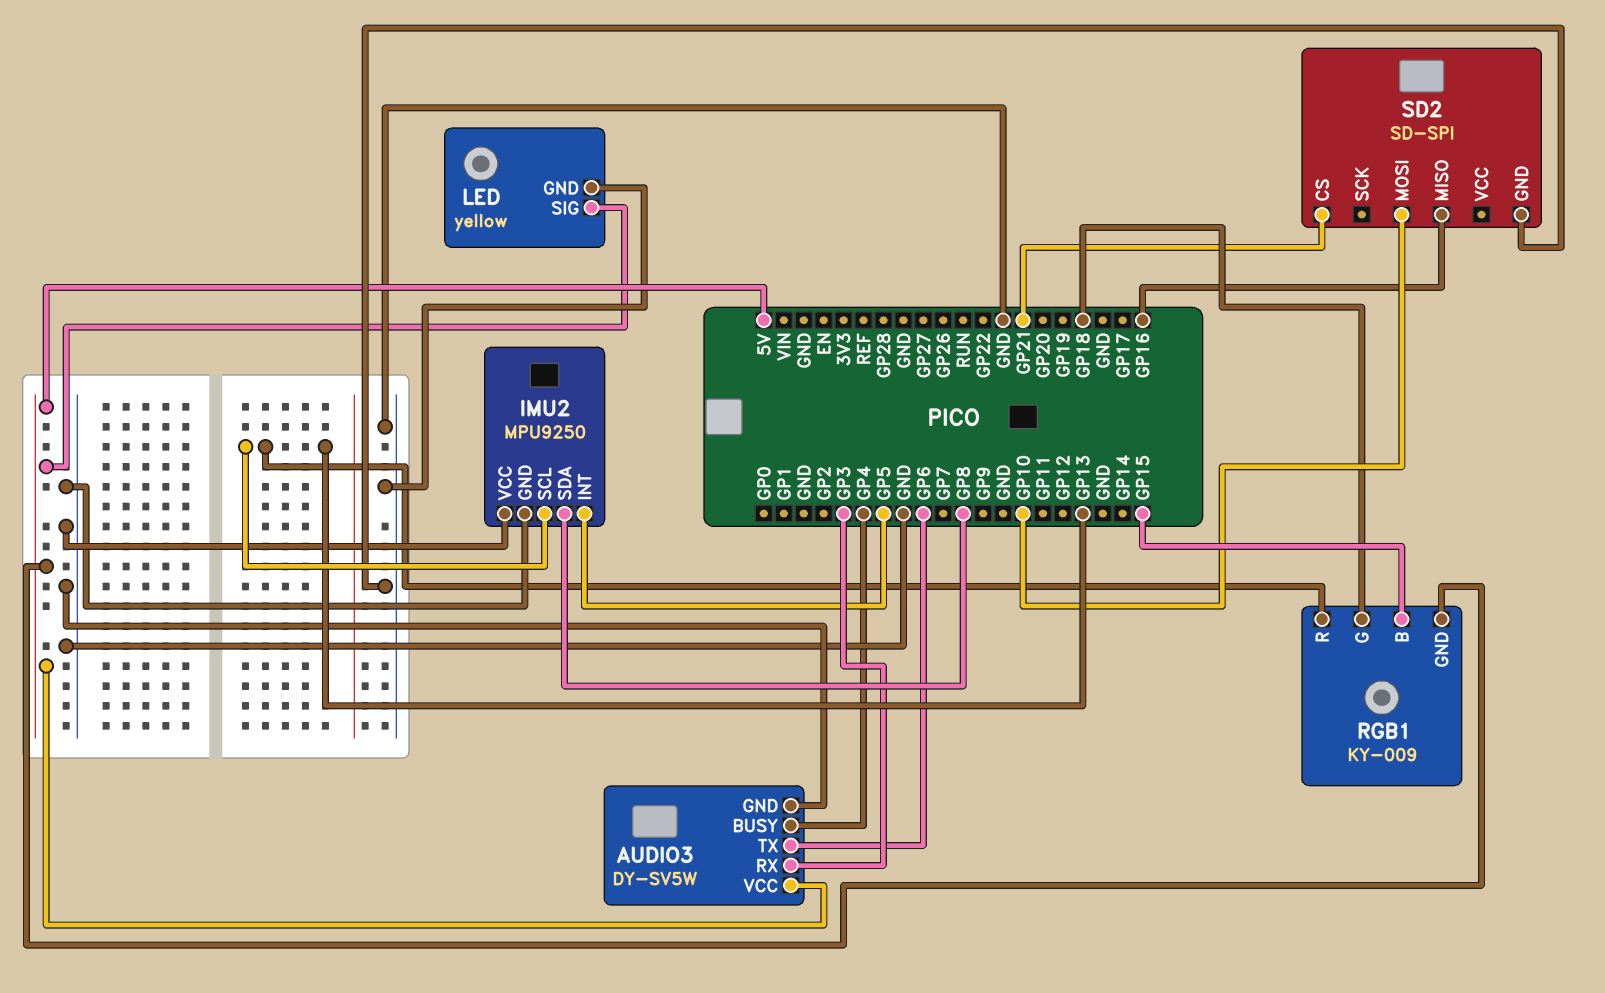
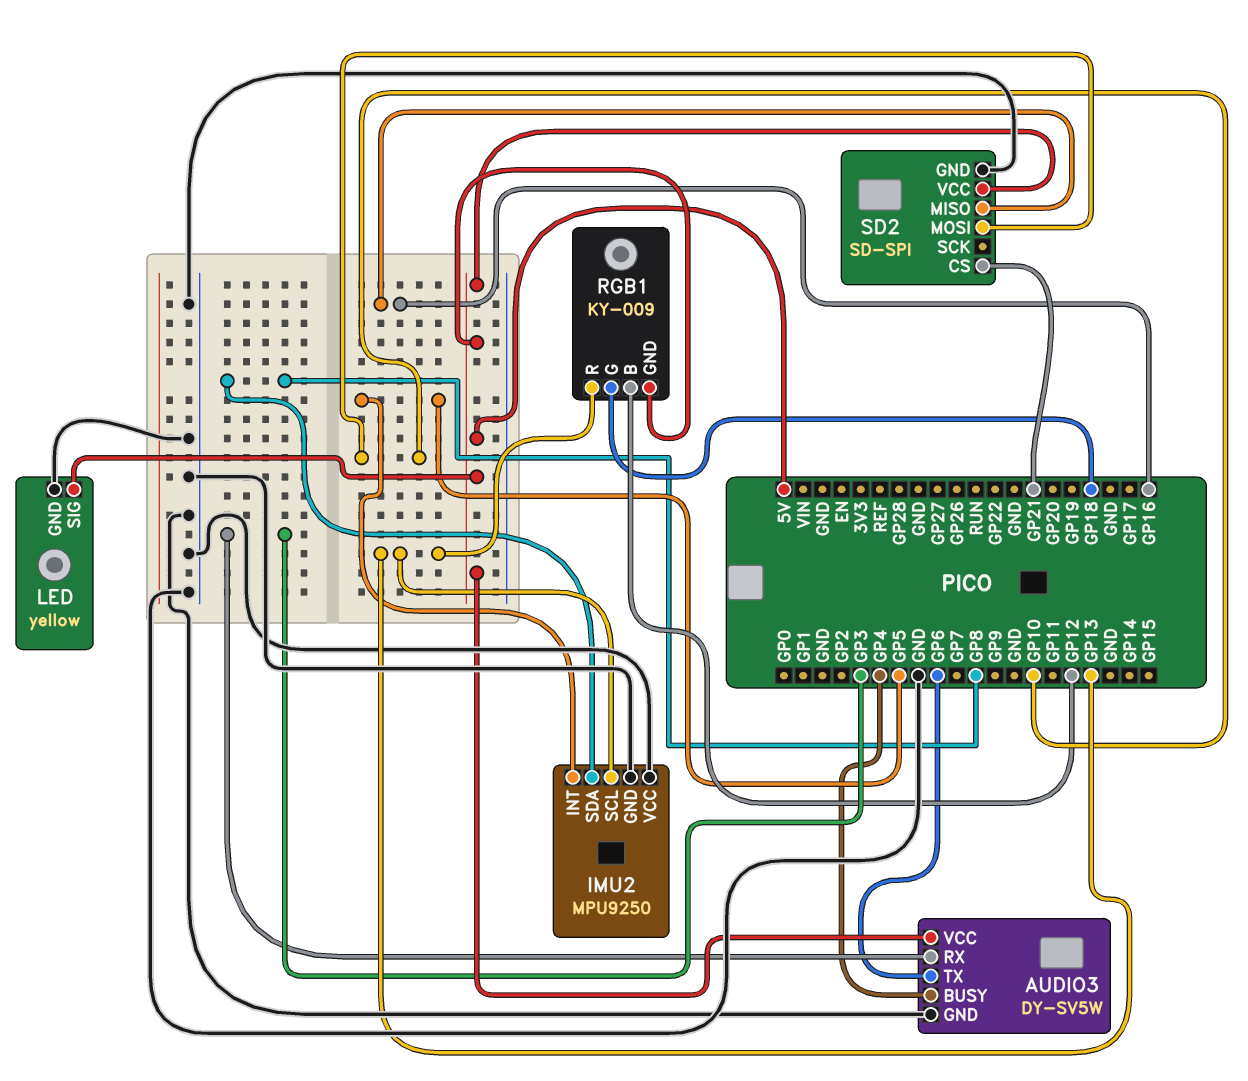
RGB1 pin B: GP15 -> GP12
SD2 pin VCC: none -> 5V

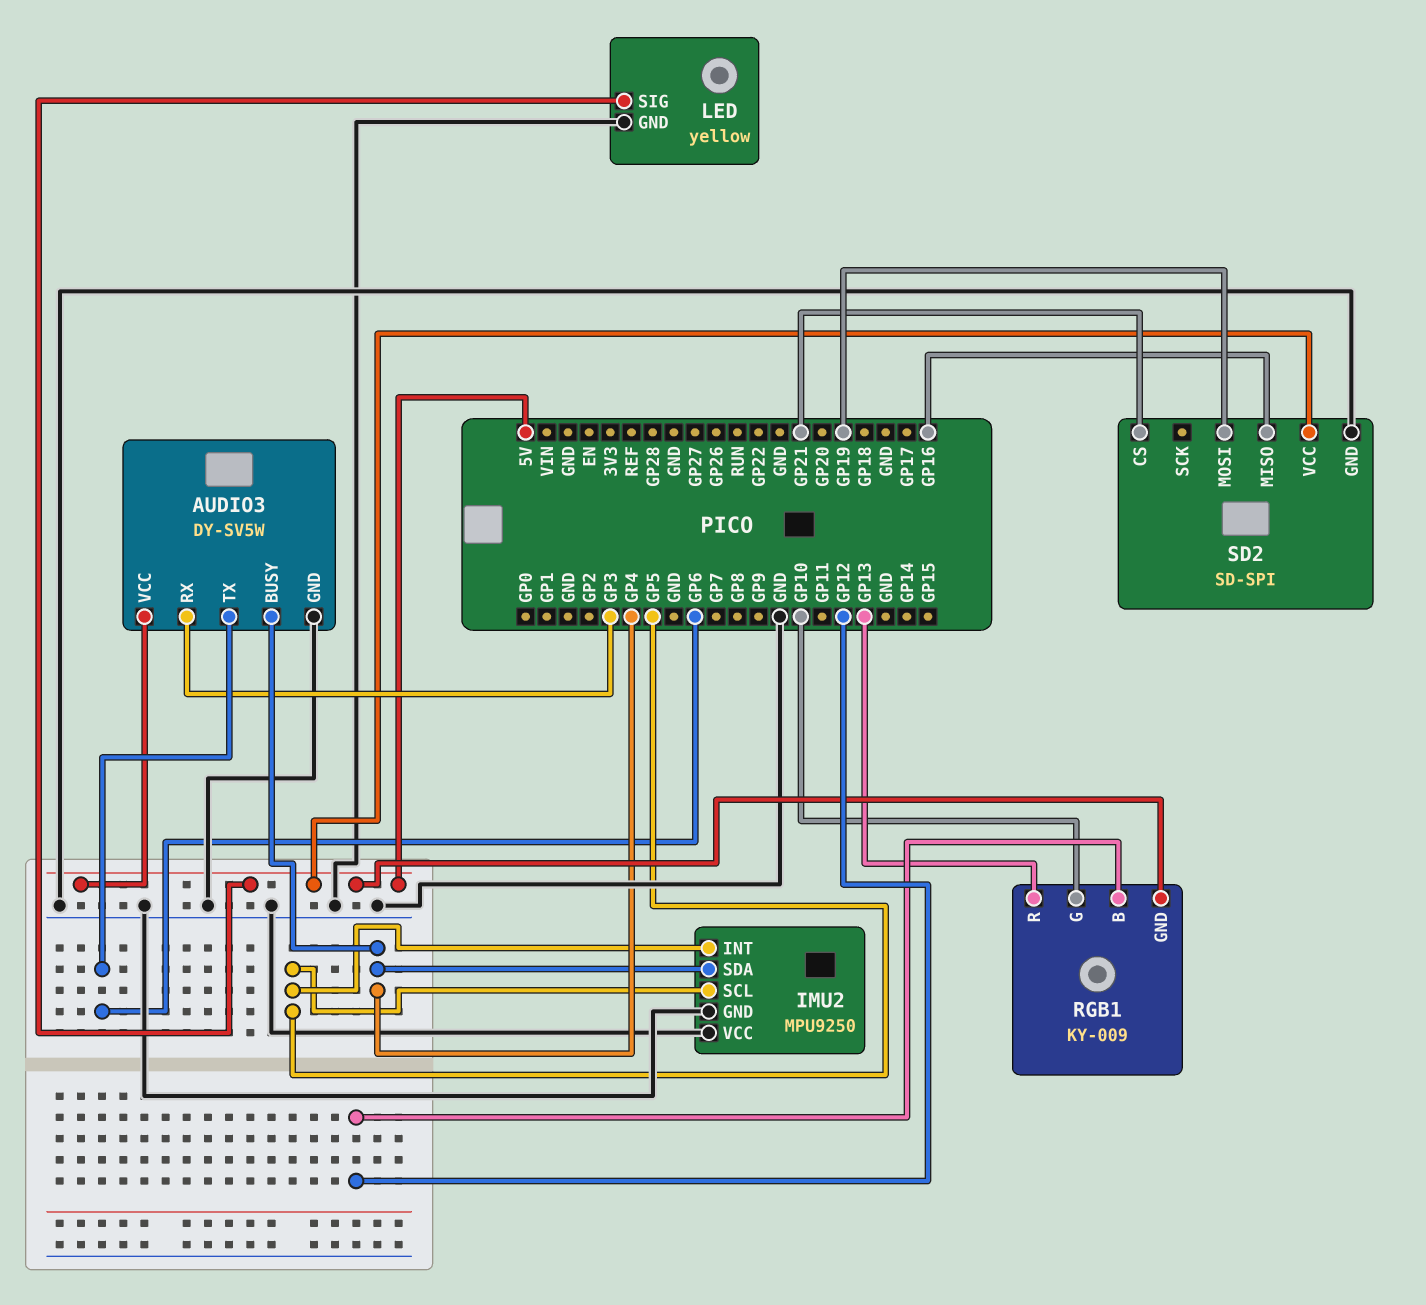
IMU2 pin SCL: GP13 -> GP5
IMU2 pin SDA: GP8 -> GP4
RGB1 pin G: GP18 -> GP10
SD2 pin MOSI: GP10 -> GP19

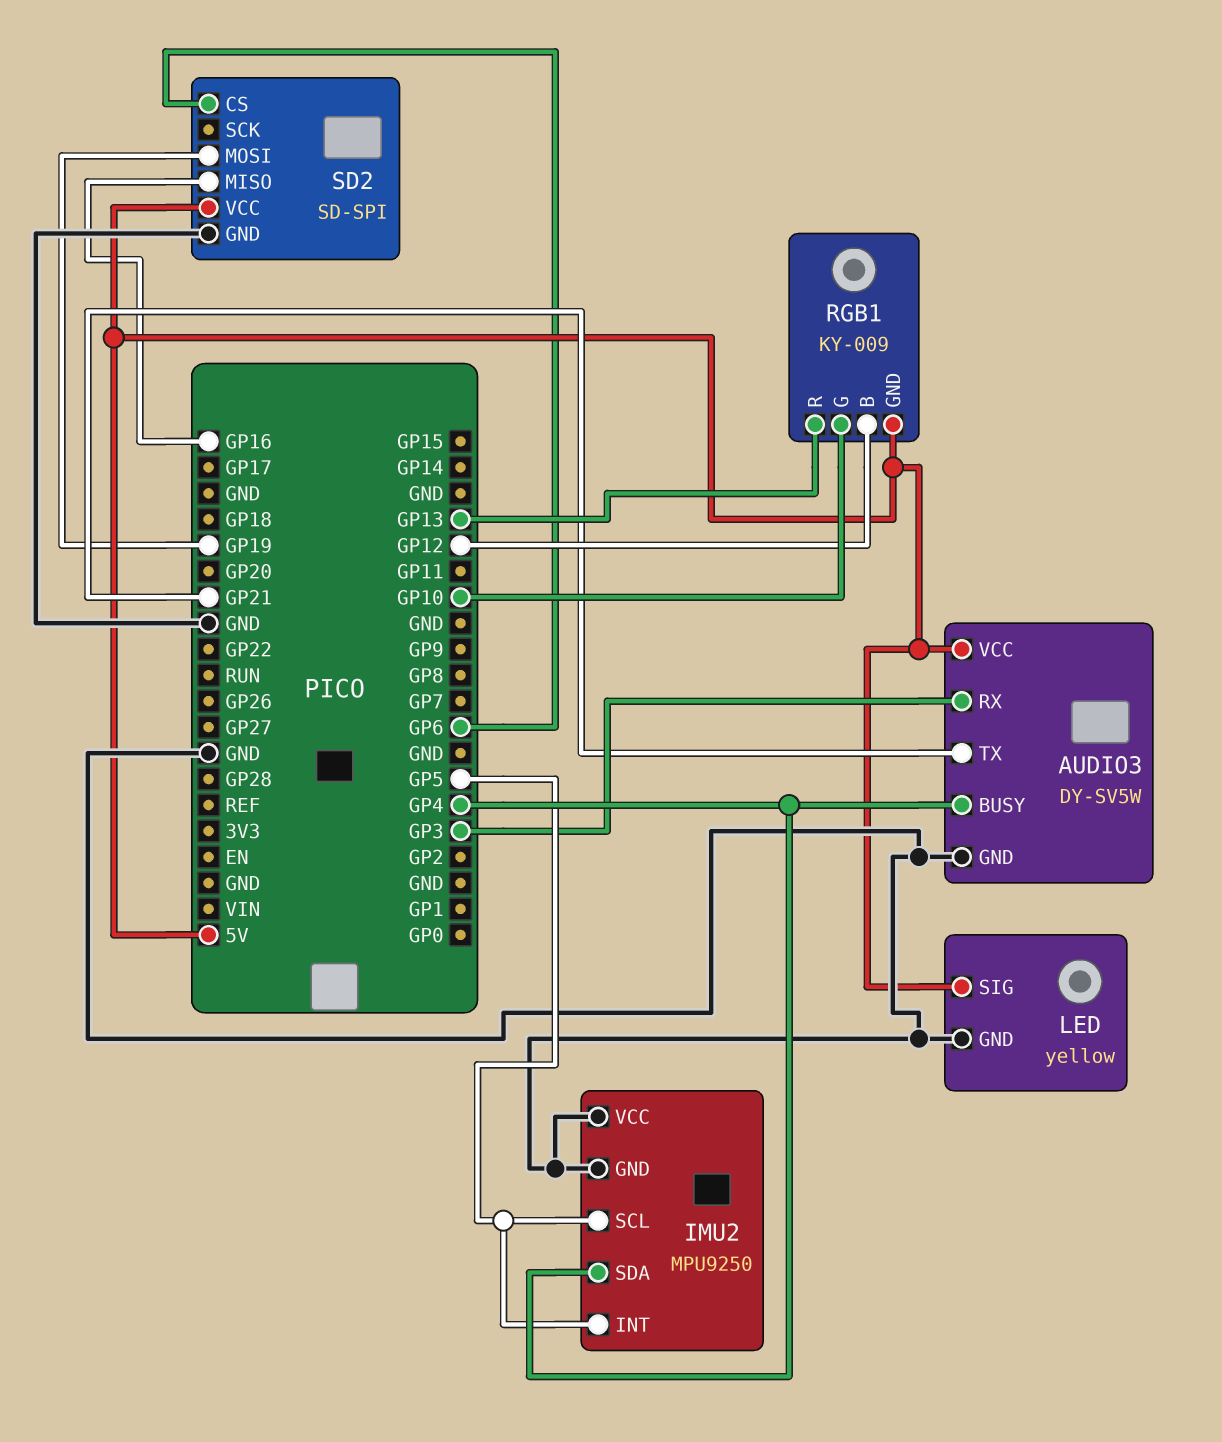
AUDIO3 pin TX: GP6 -> GP21
SD2 pin CS: GP21 -> GP6

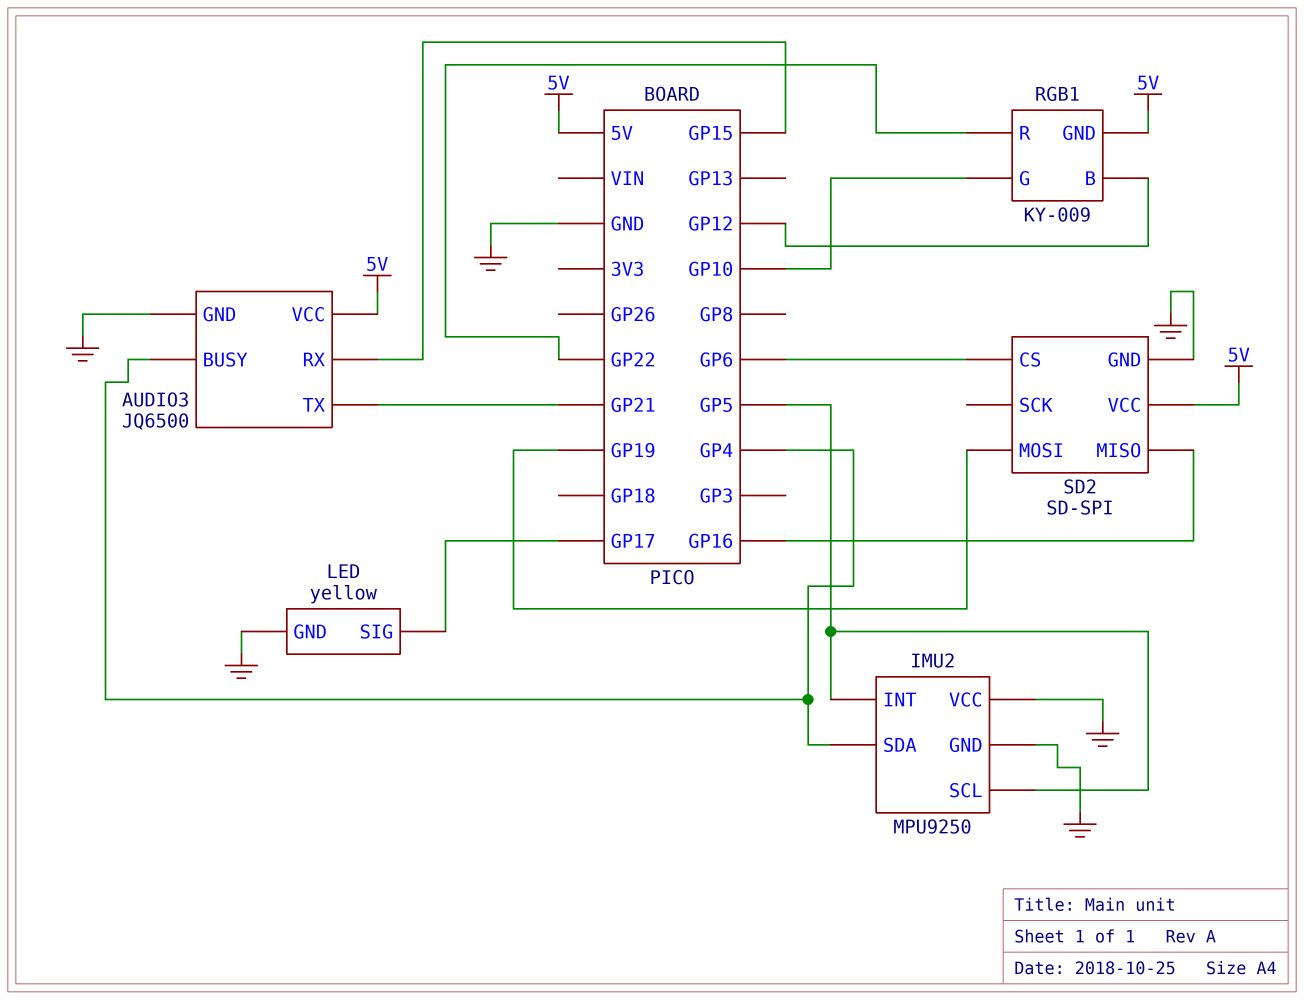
AUDIO3: DY-SV5W -> JQ6500
AUDIO3 pin RX: GP3 -> GP15
LED pin SIG: 5V -> GP17
RGB1 pin R: GP13 -> GP22

